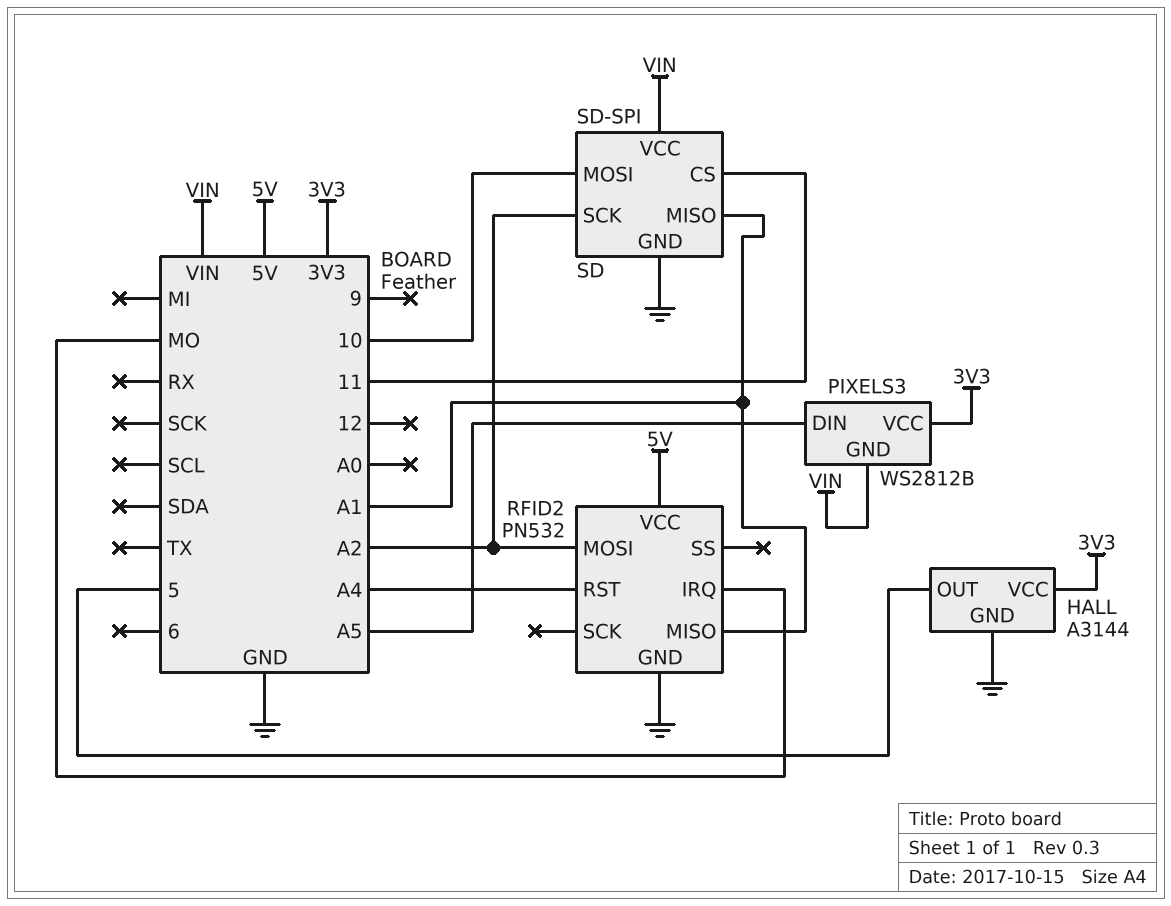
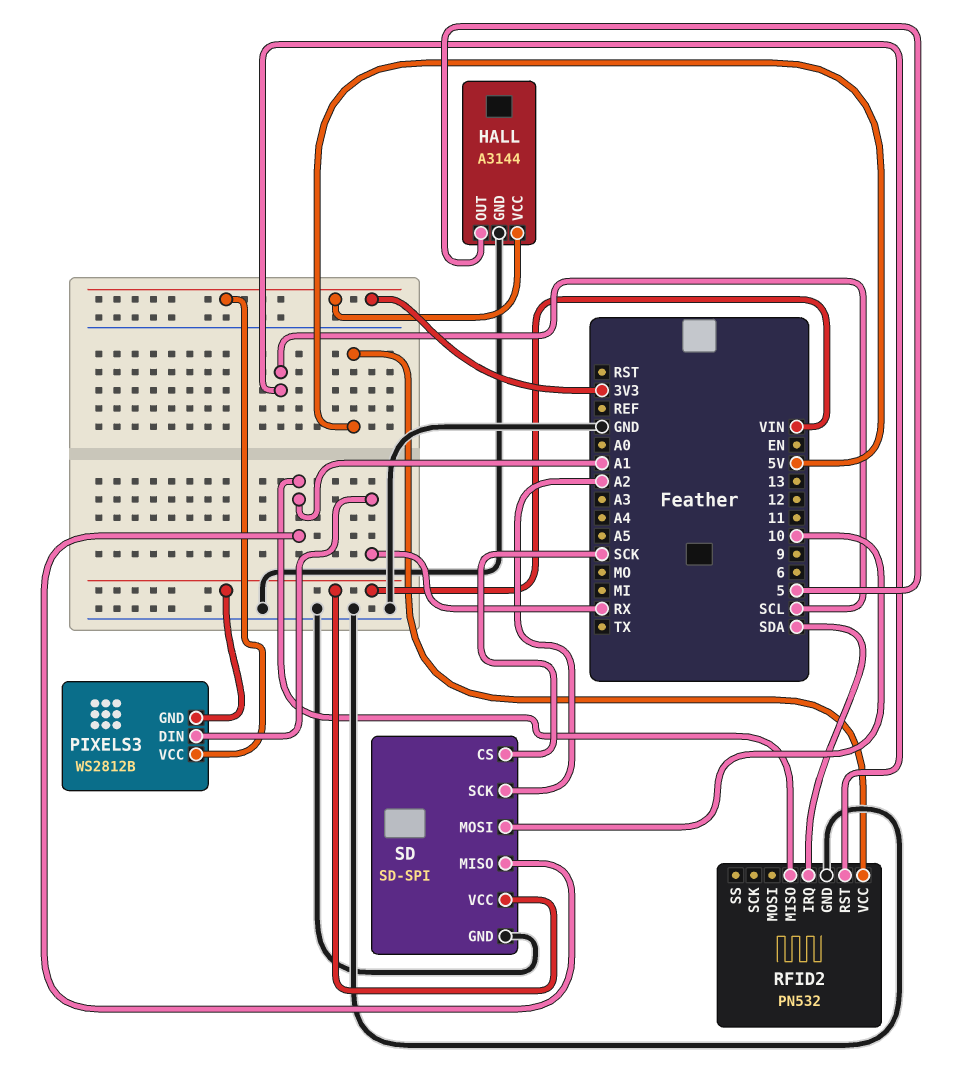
PIXELS3 pin DIN: A5 -> RX
RFID2 pin IRQ: MO -> SDA
RFID2 pin MOSI: A2 -> none
RFID2 pin RST: A4 -> SCL
SD pin CS: 11 -> SCK

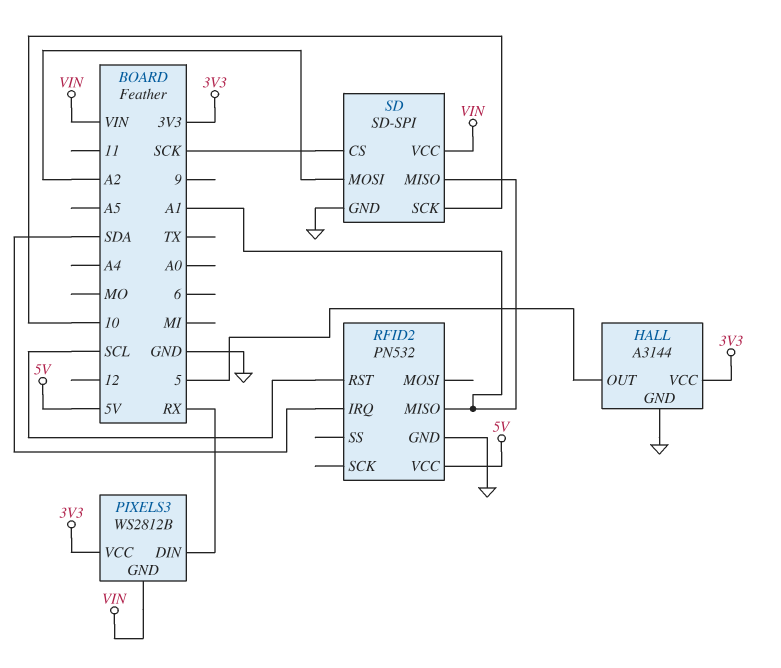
SD pin MOSI: 10 -> A2
SD pin SCK: A2 -> 10

